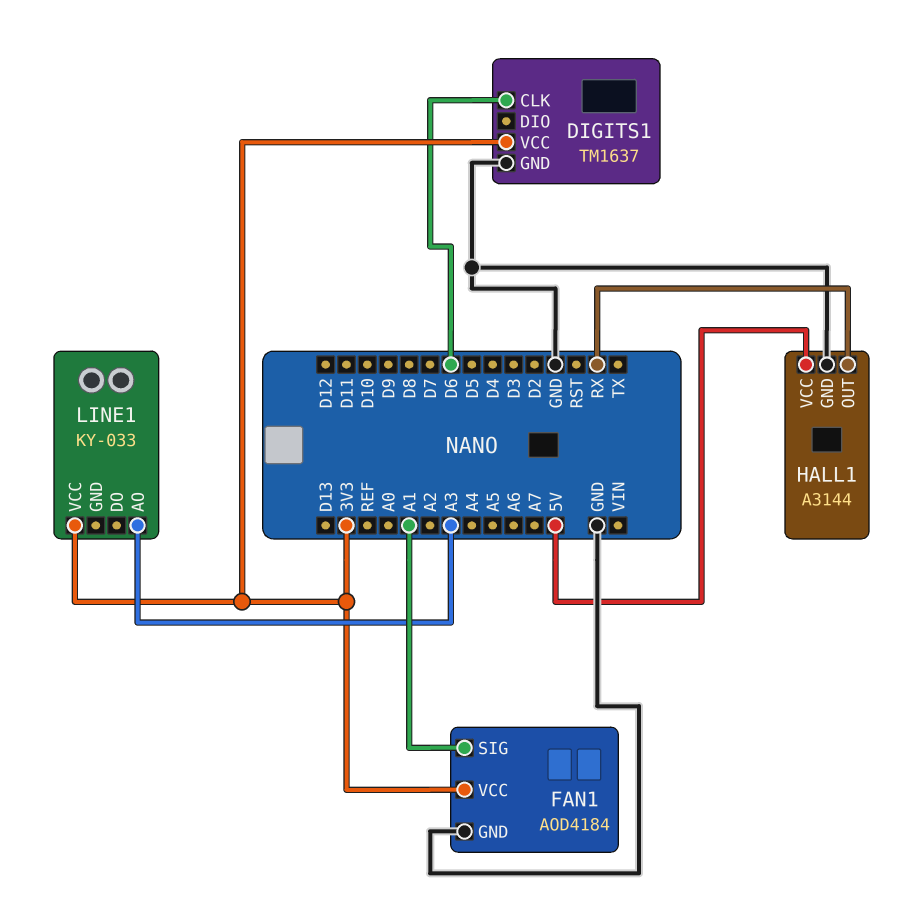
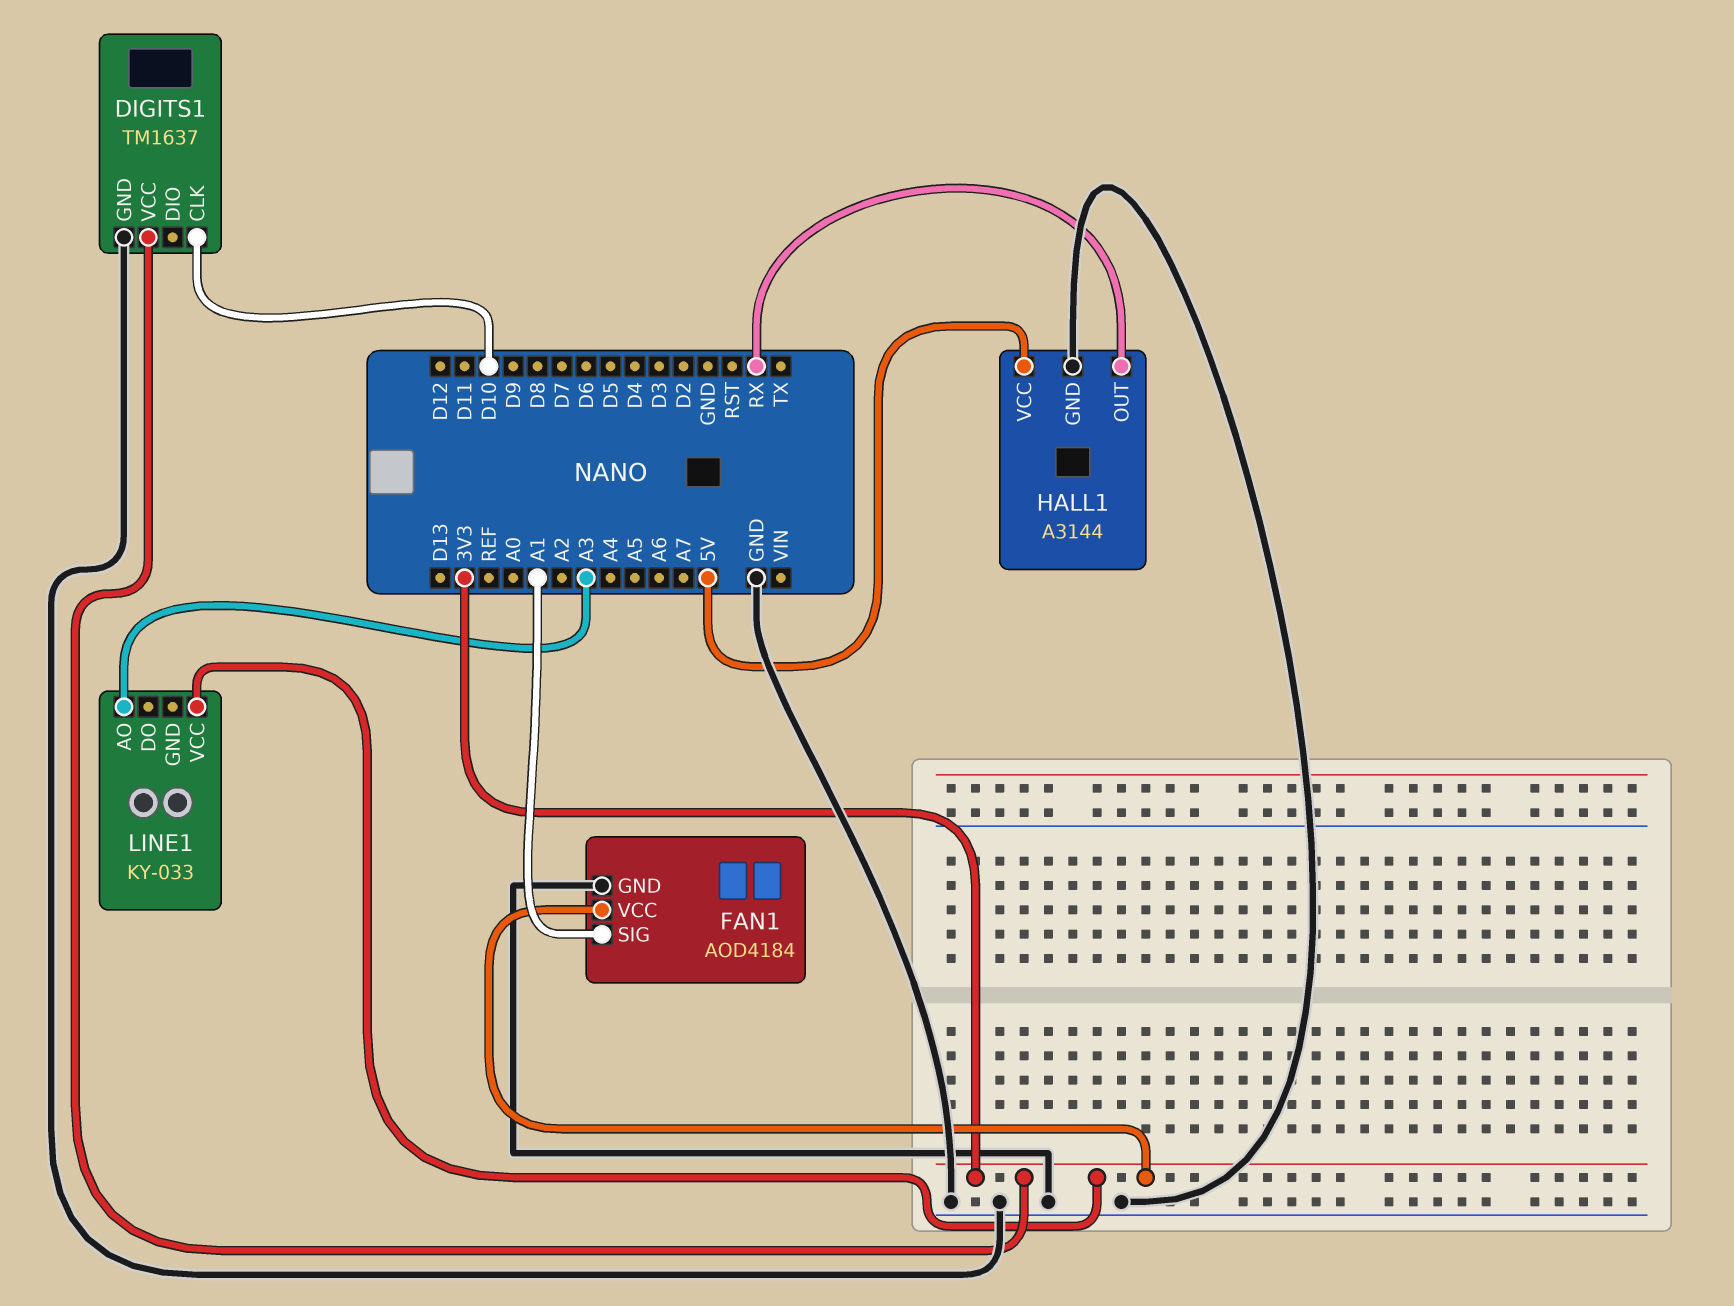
DIGITS1 pin CLK: D6 -> D10

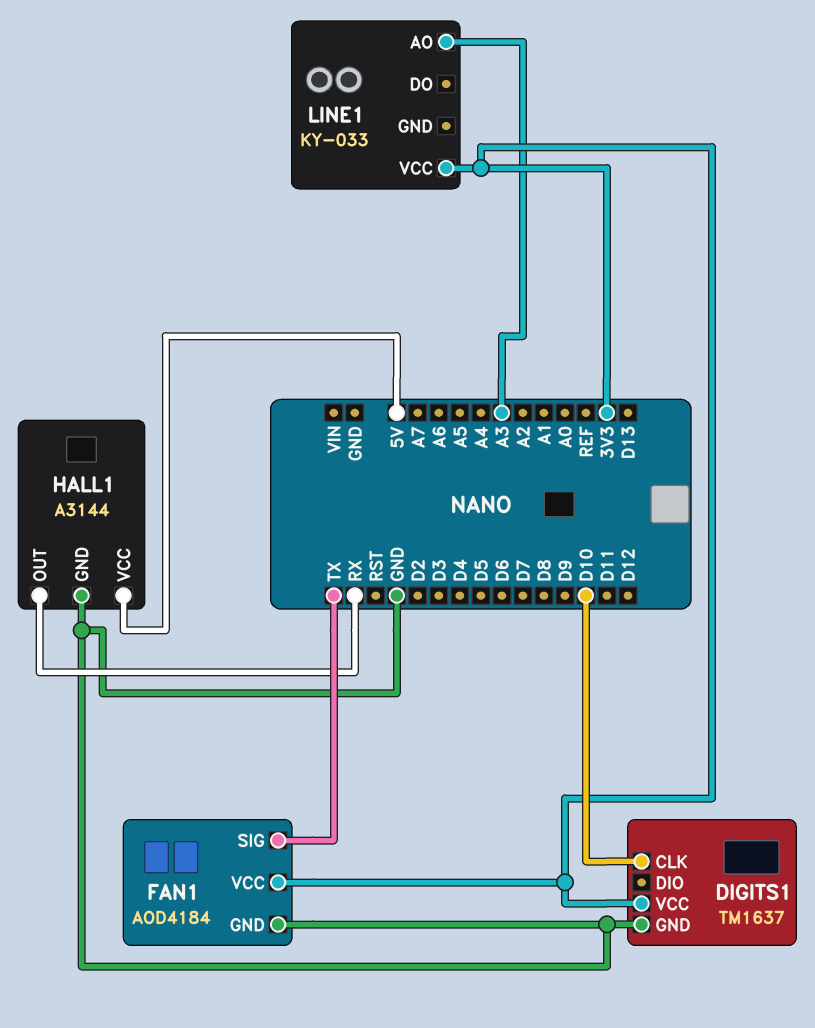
FAN1 pin SIG: A1 -> TX

